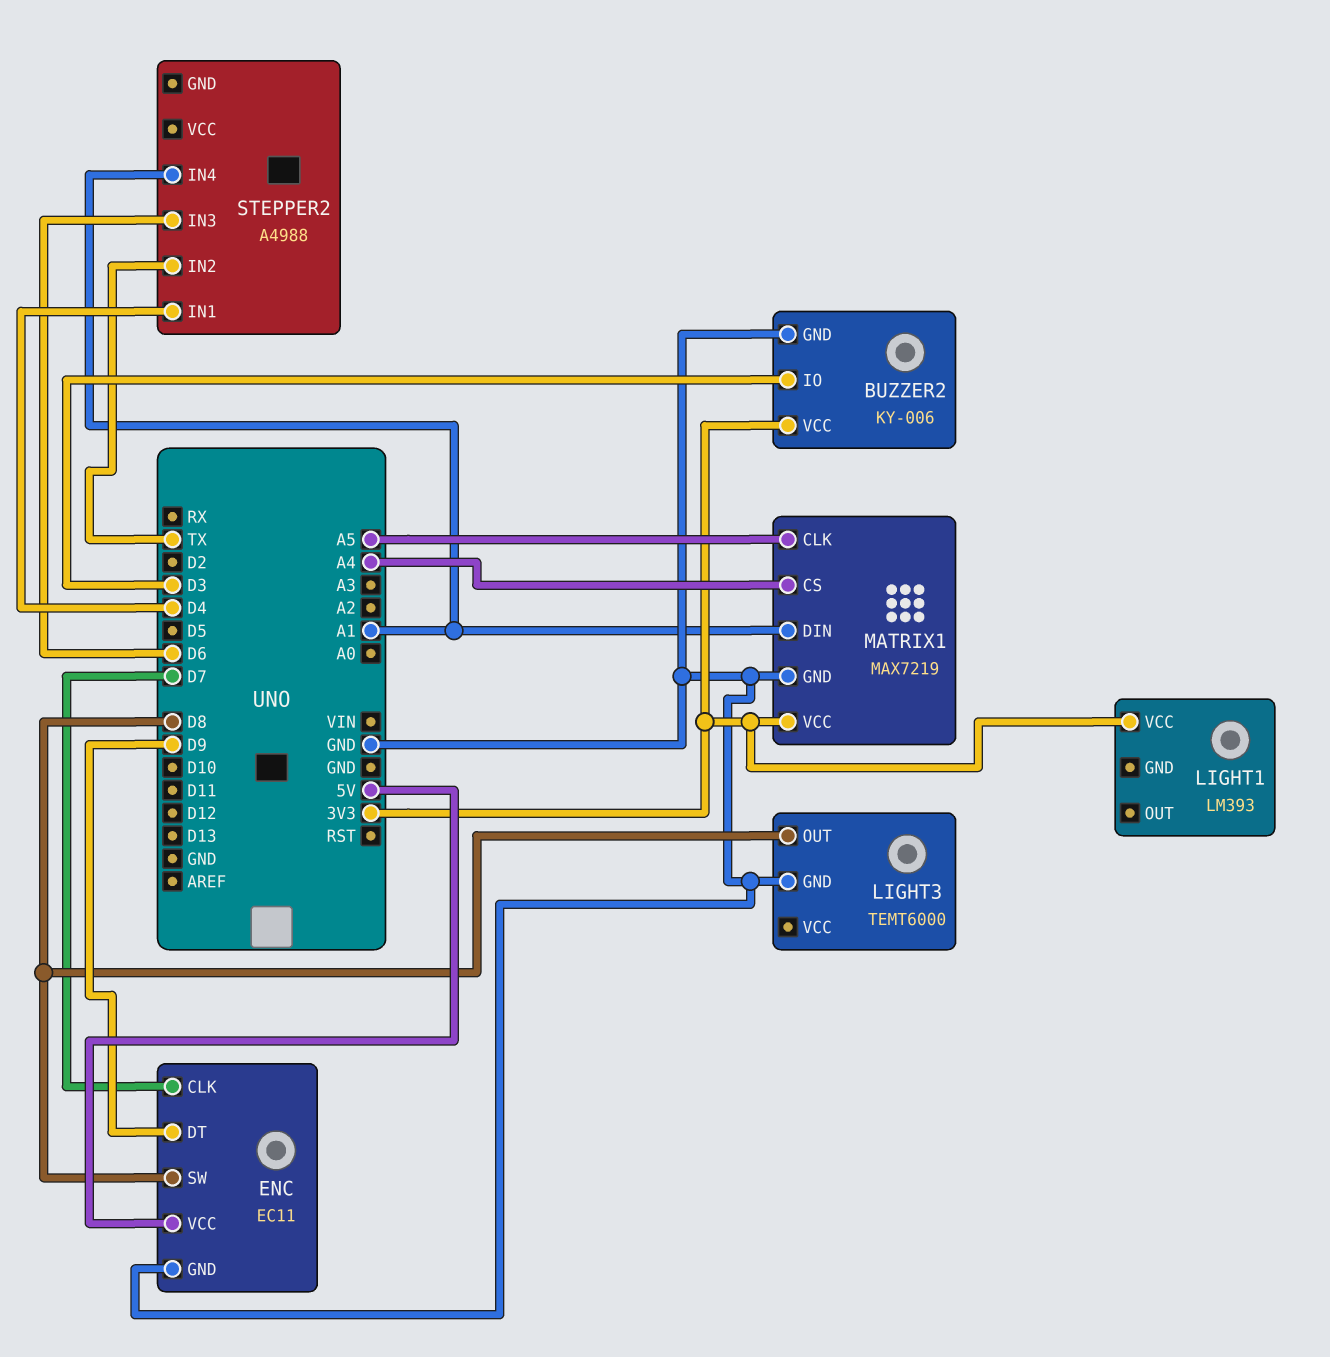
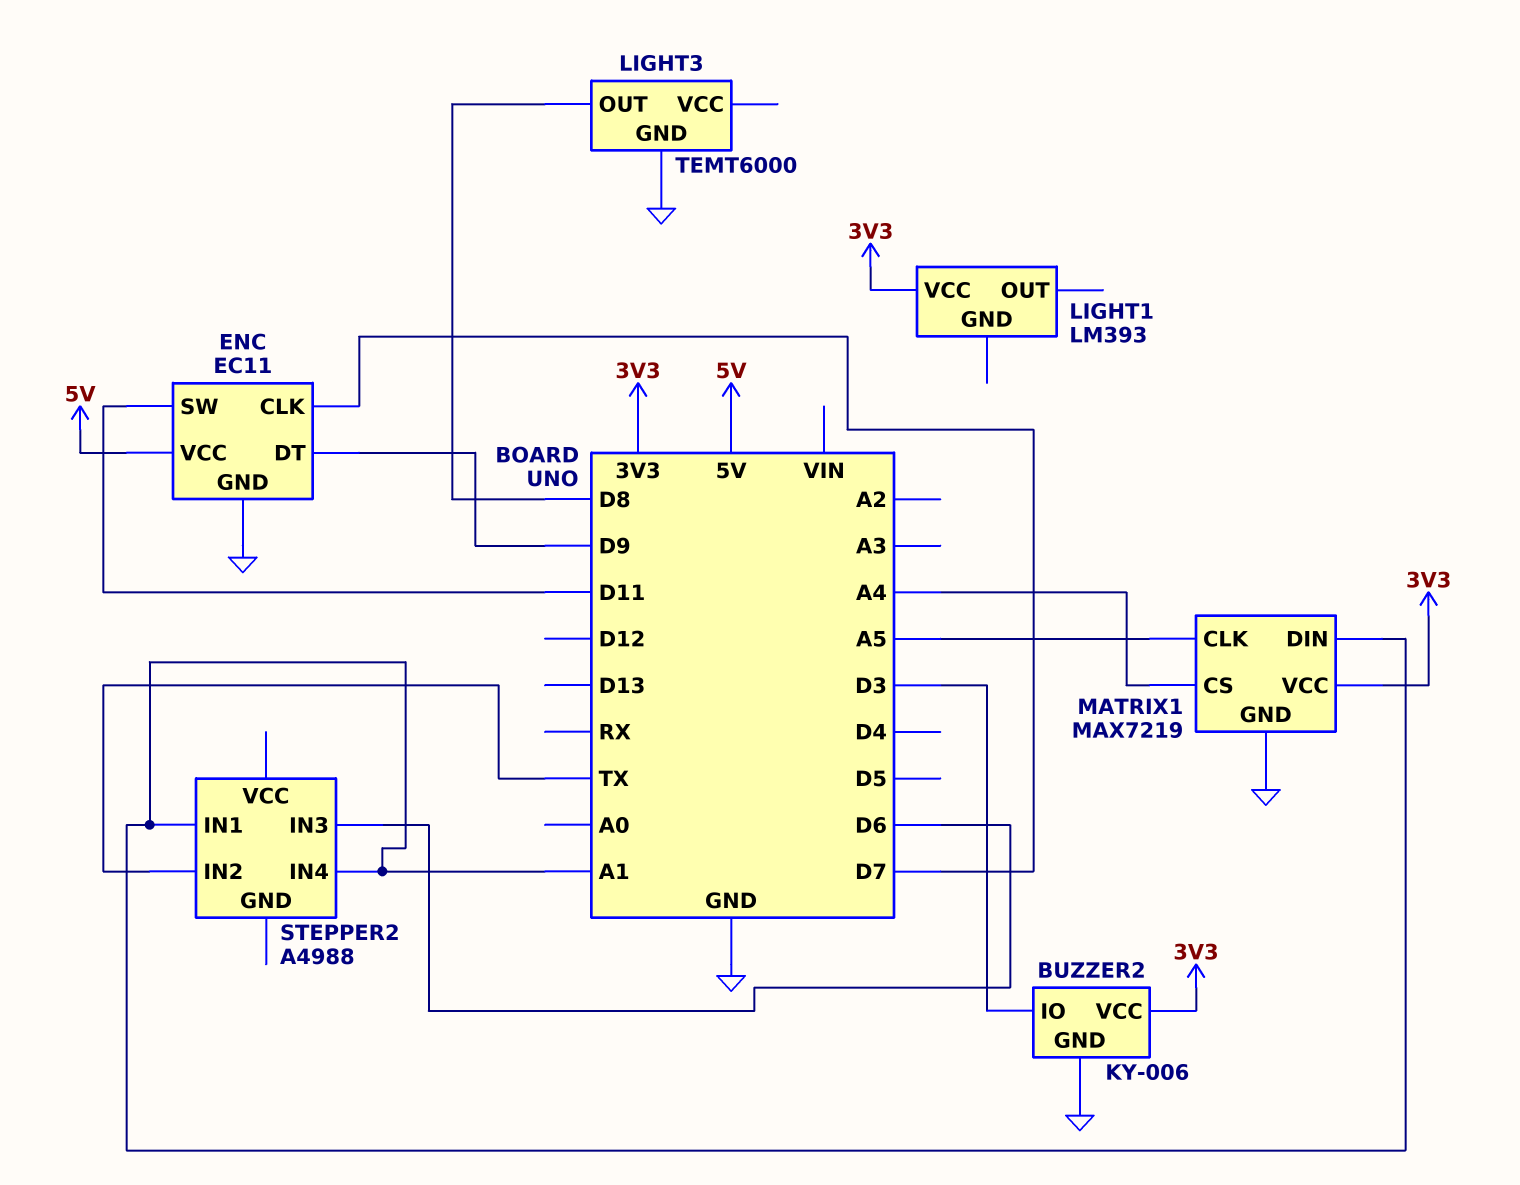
ENC pin SW: D8 -> D11
STEPPER2 pin IN1: D4 -> A1

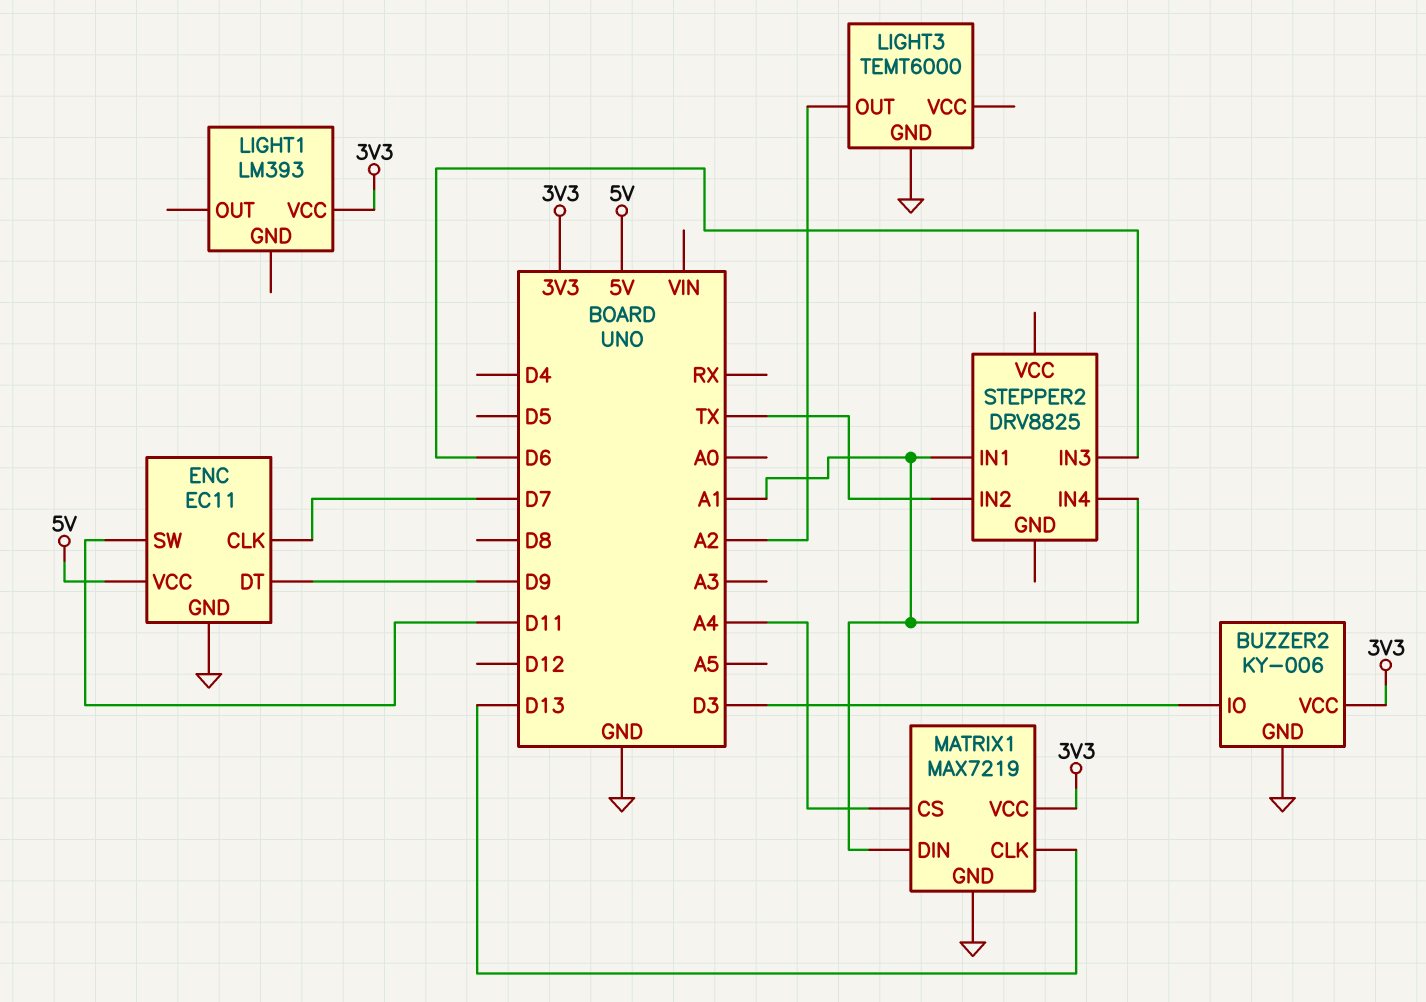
LIGHT3 pin OUT: D8 -> A2
MATRIX1 pin CLK: A5 -> D13
STEPPER2: A4988 -> DRV8825

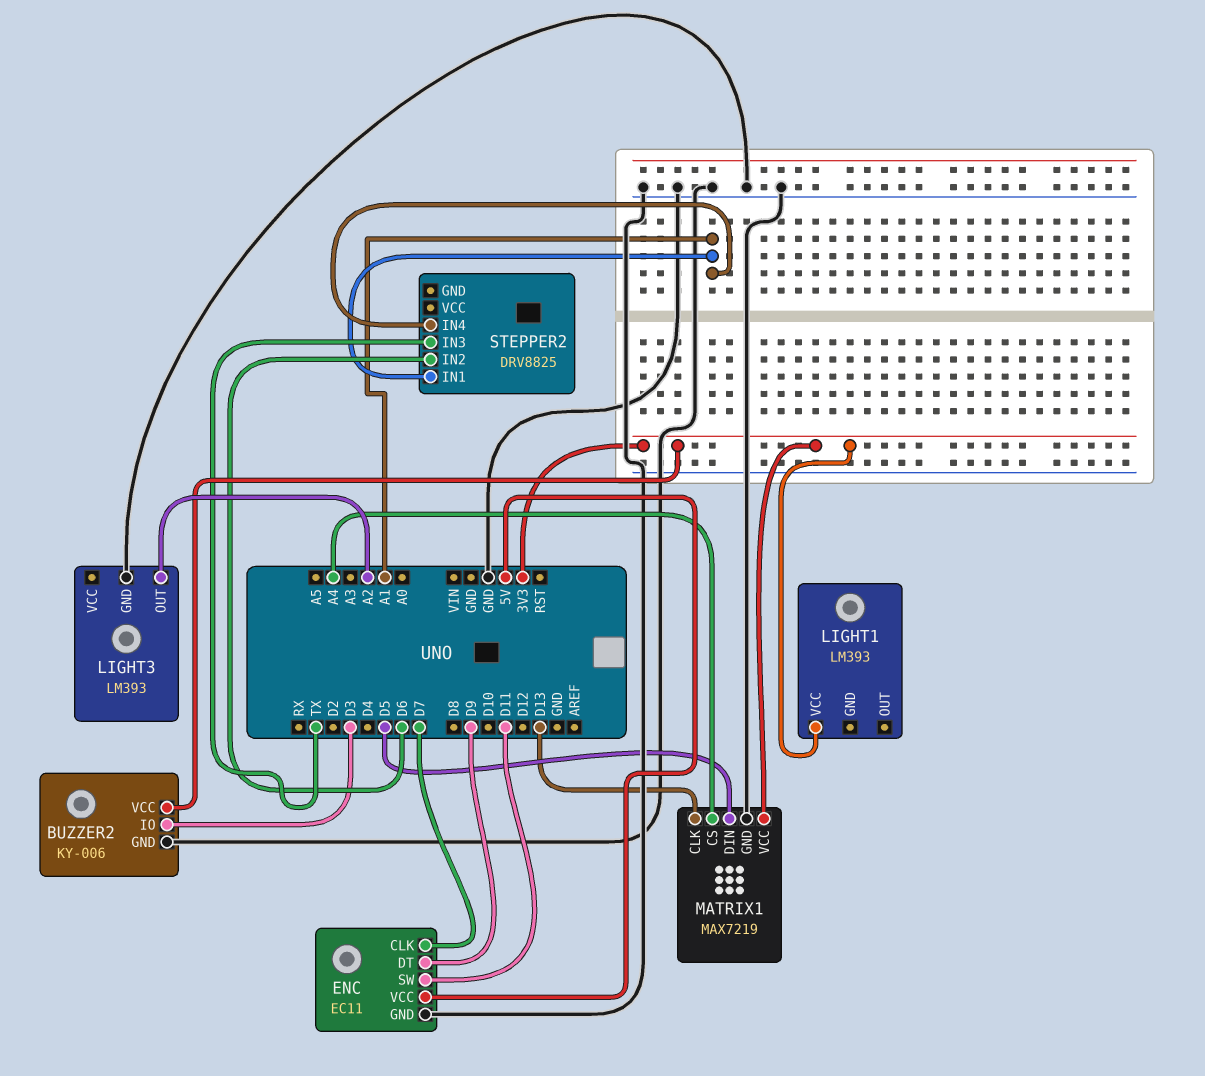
LIGHT3: TEMT6000 -> LM393
MATRIX1 pin DIN: A1 -> D5
STEPPER2 pin IN2: TX -> D6
STEPPER2 pin IN3: D6 -> TX

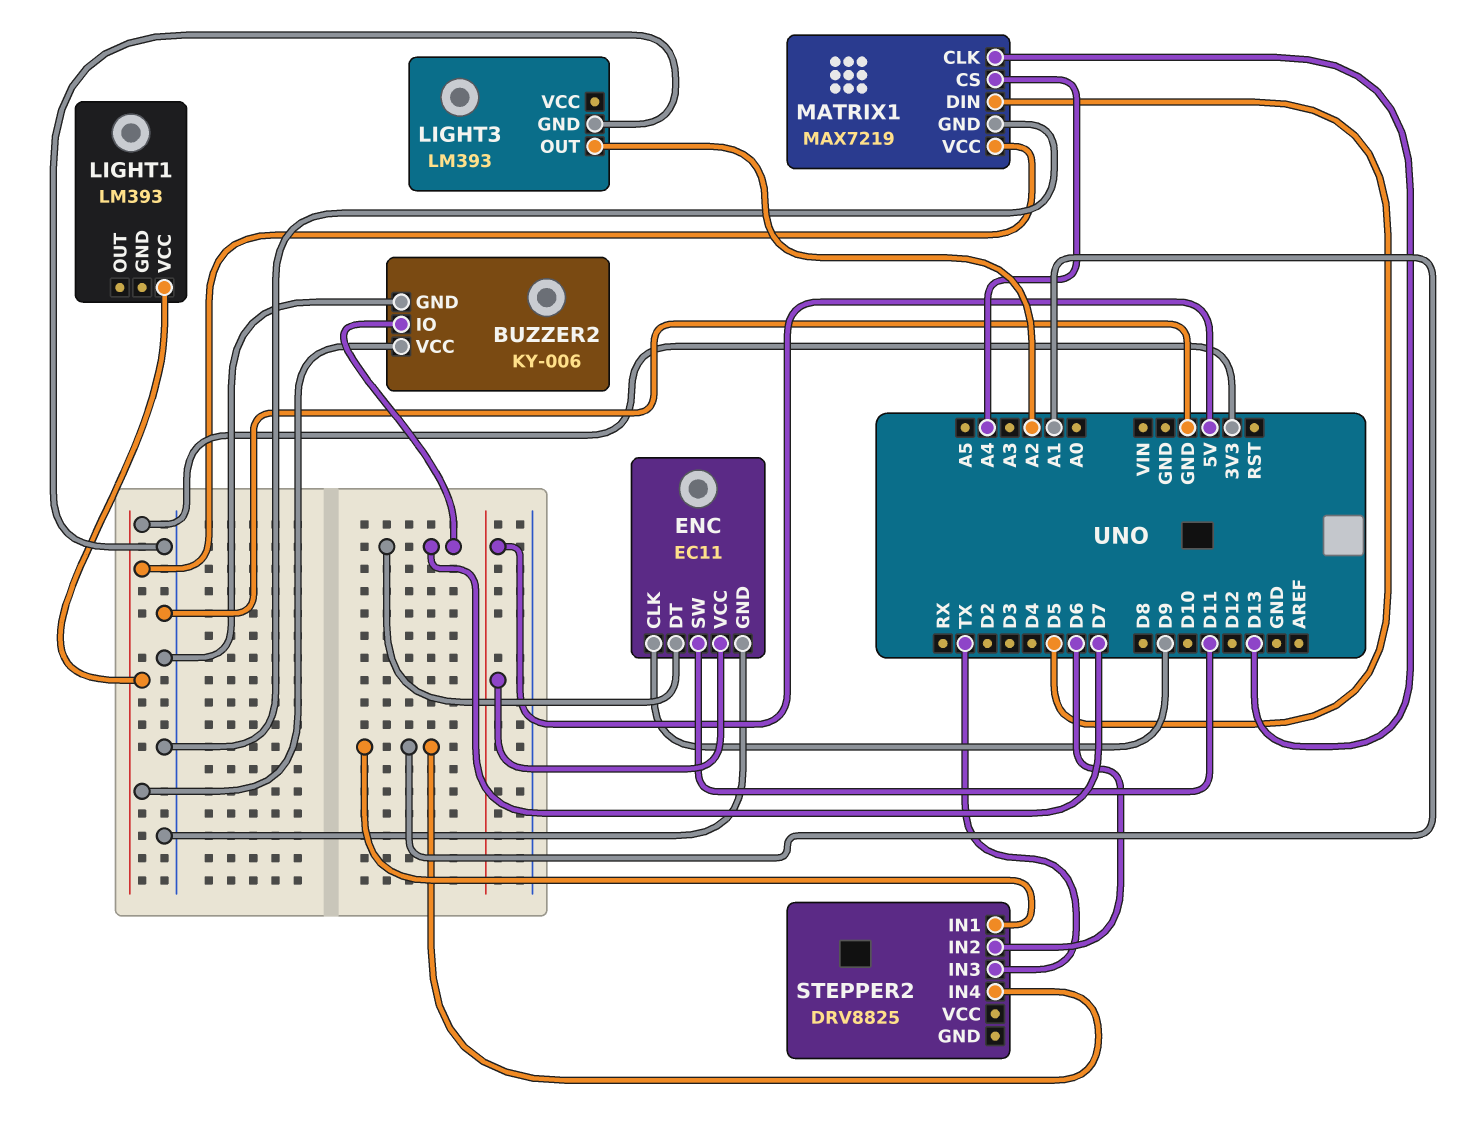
BUZZER2 pin IO: D3 -> D7
ENC pin CLK: D7 -> D9
ENC pin DT: D9 -> D7

